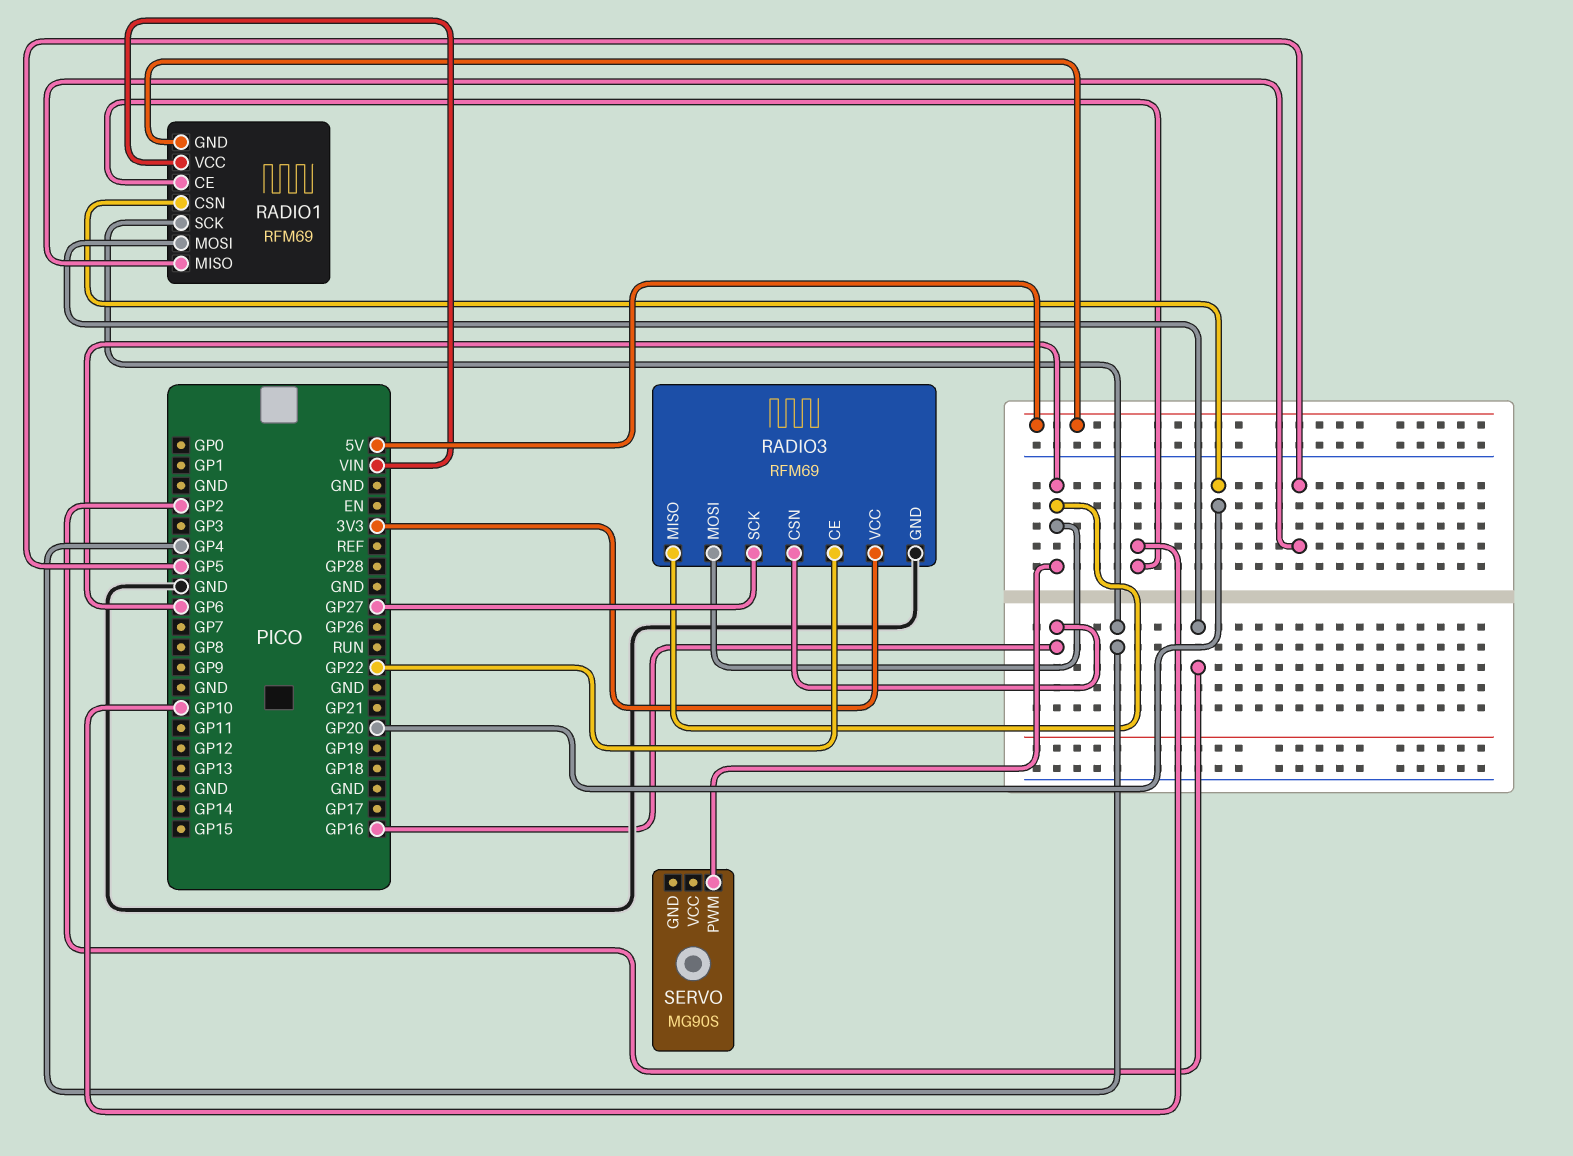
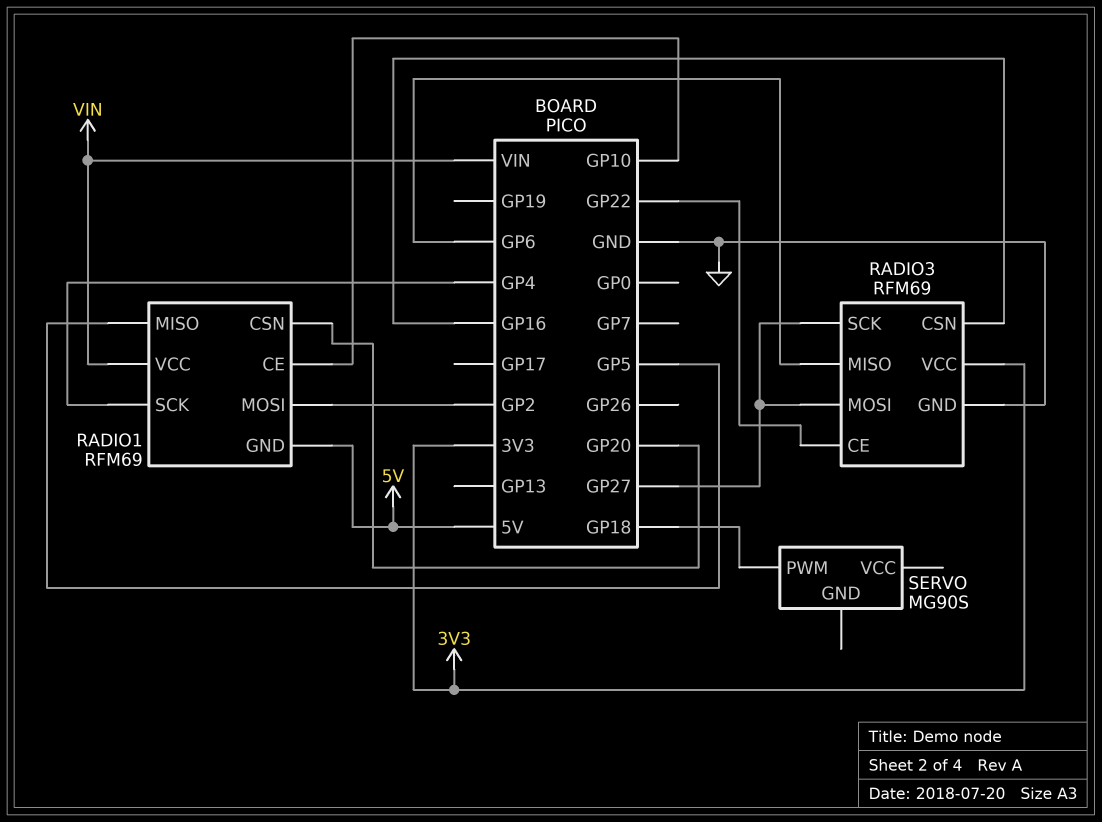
RADIO3 pin MOSI: GP6 -> GP27
SERVO pin PWM: GP6 -> GP18

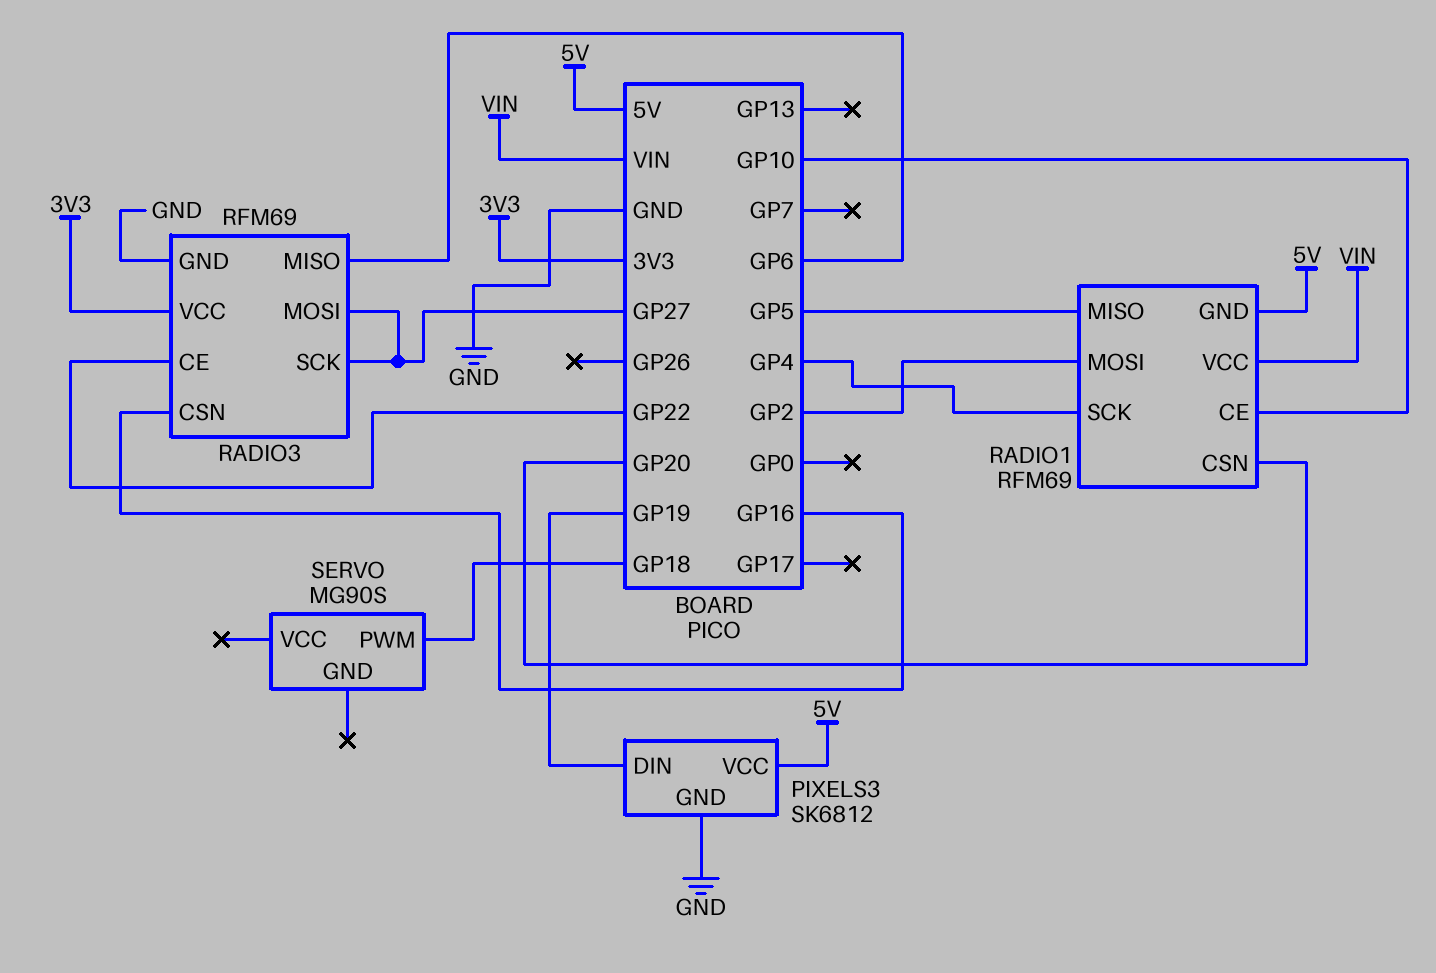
PIXELS3: none -> SK6812
PIXELS3 pin DIN: none -> GP19
PIXELS3 pin GND: none -> GND
PIXELS3 pin VCC: none -> 5V

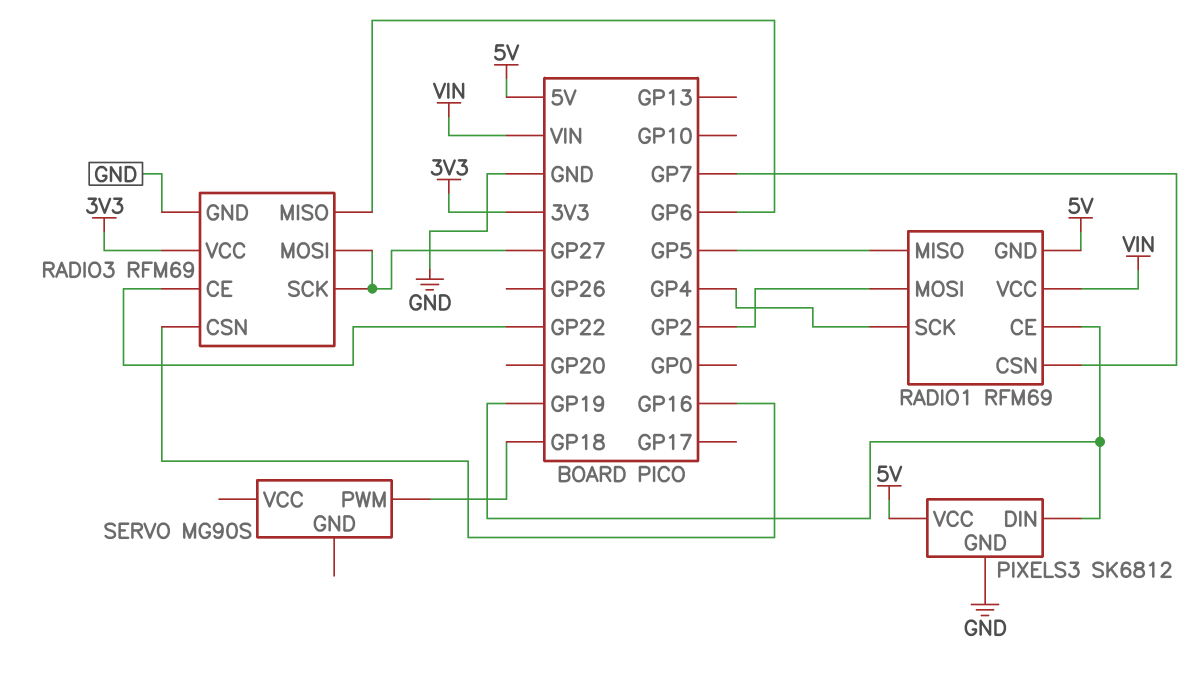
RADIO1 pin CE: GP10 -> GP19
RADIO1 pin CSN: GP20 -> GP7

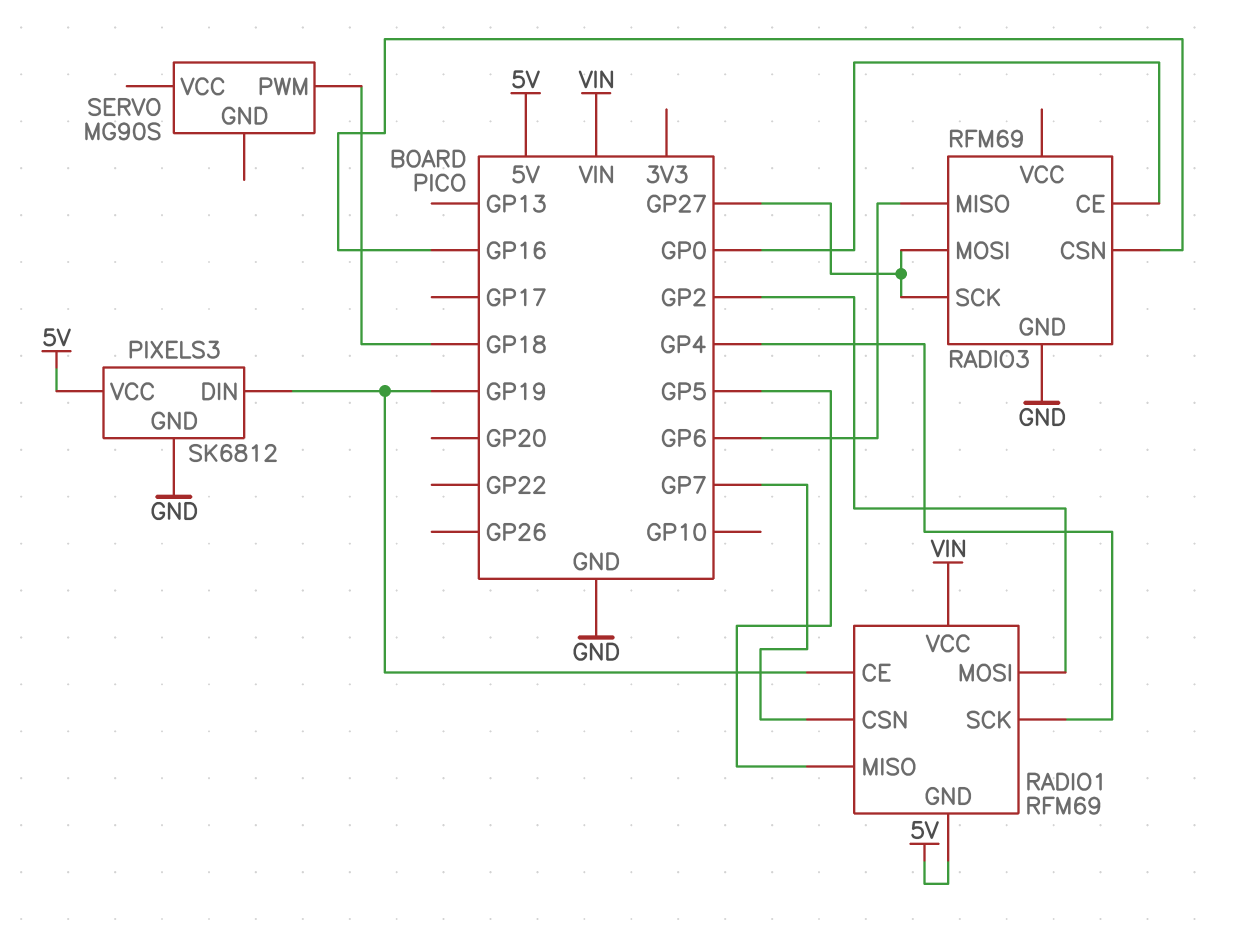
RADIO3 pin CE: GP22 -> GP0
RADIO3 pin VCC: 3V3 -> none

